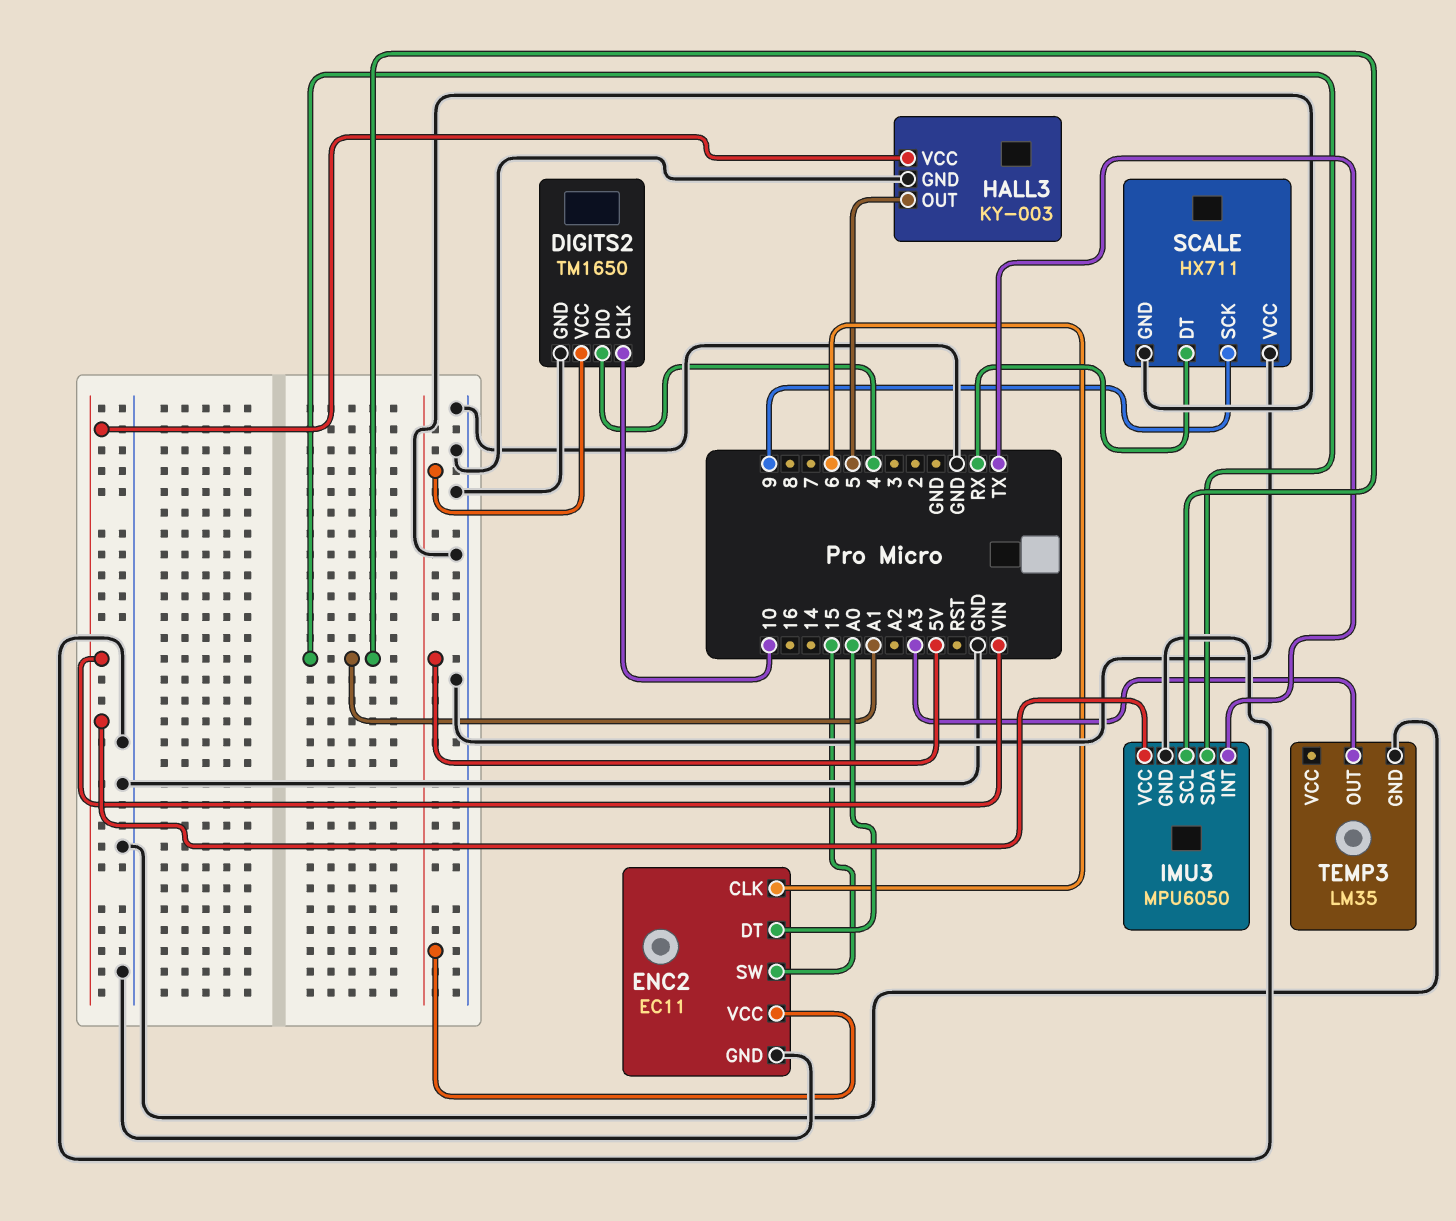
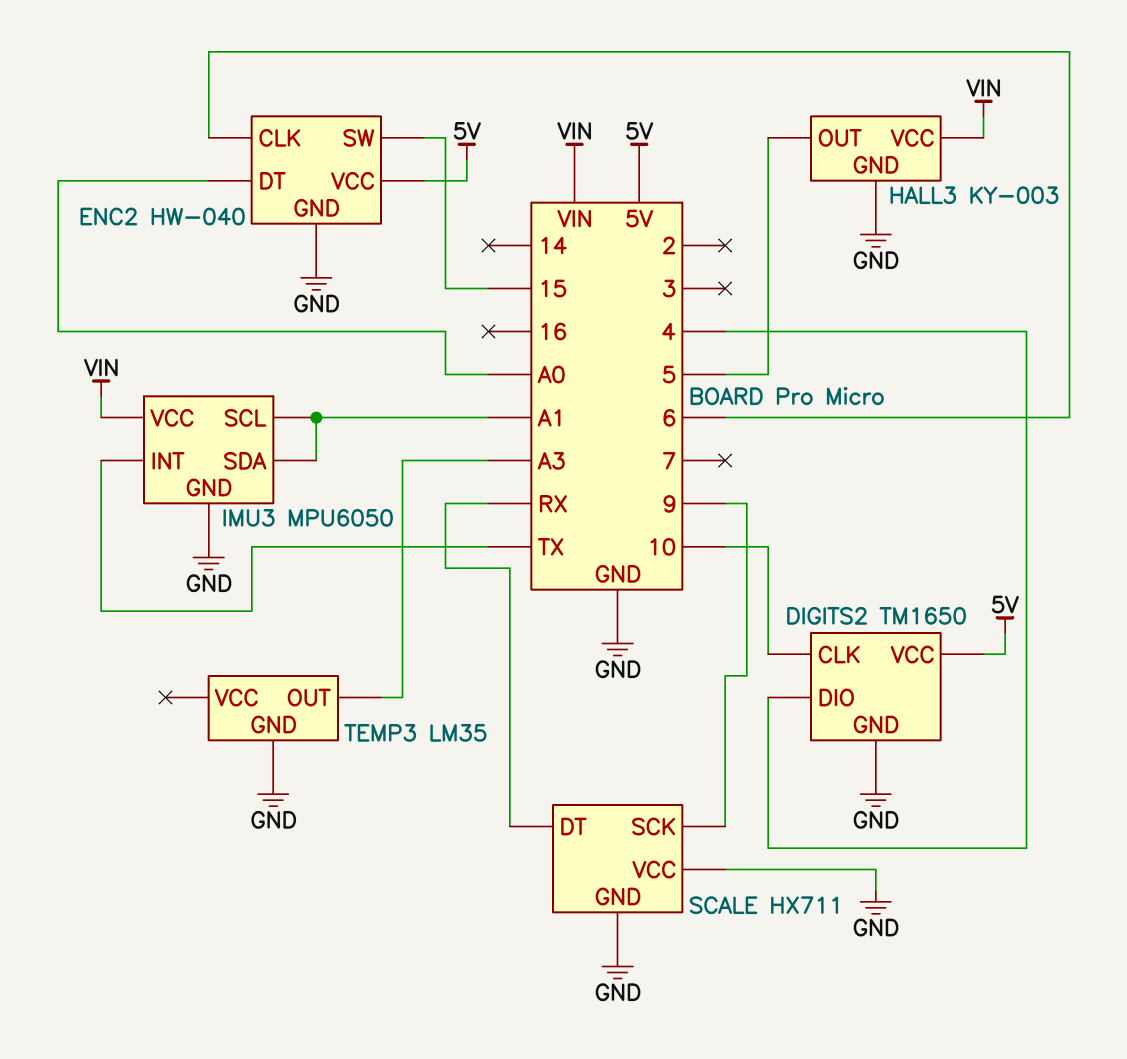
ENC2: EC11 -> HW-040

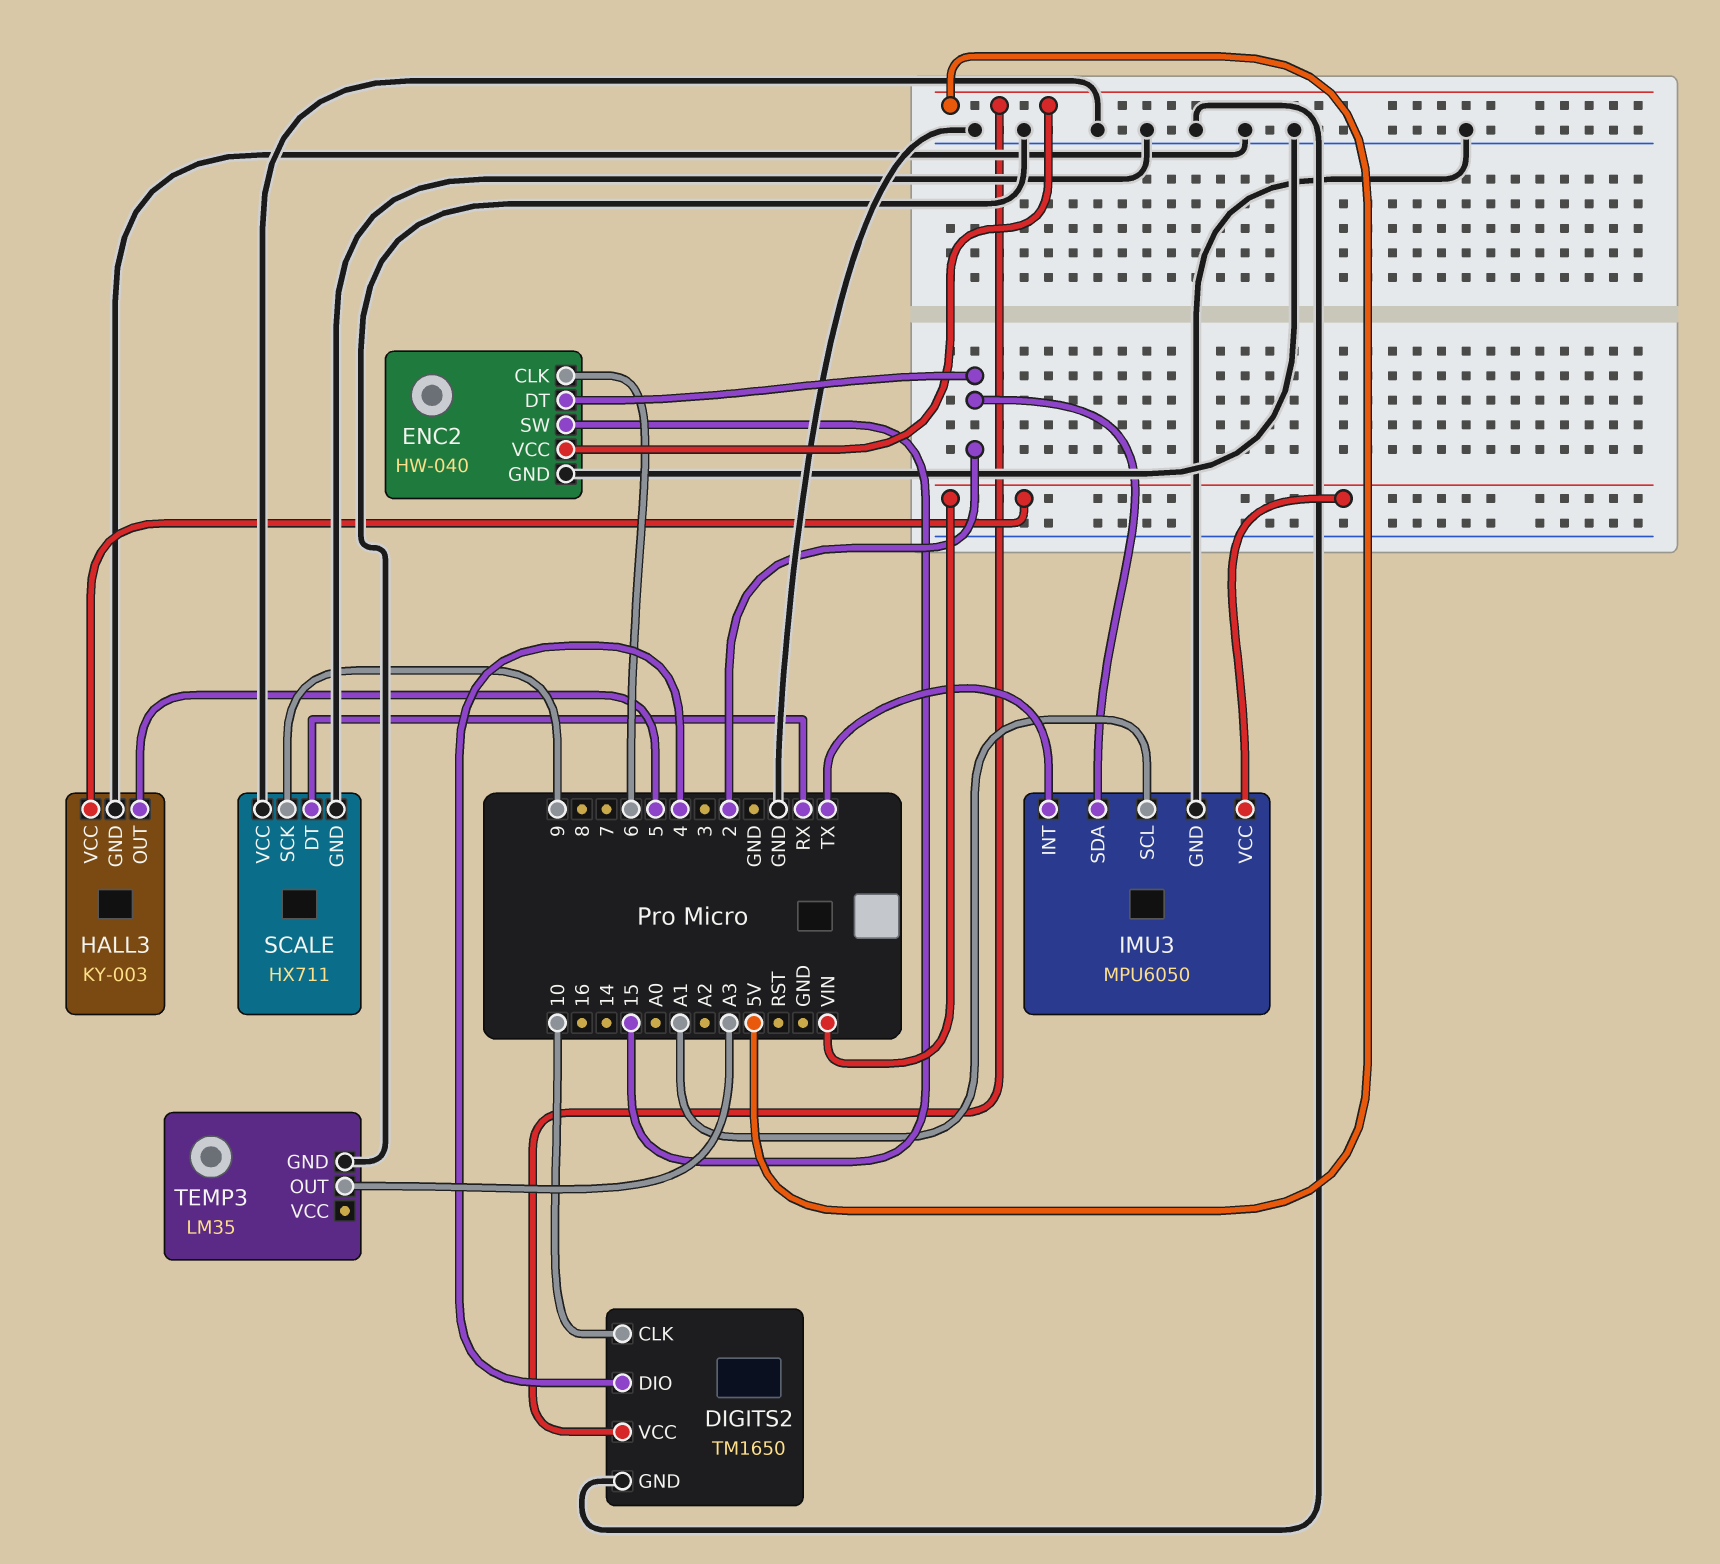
ENC2 pin DT: A0 -> 2
IMU3 pin SDA: A1 -> 2

